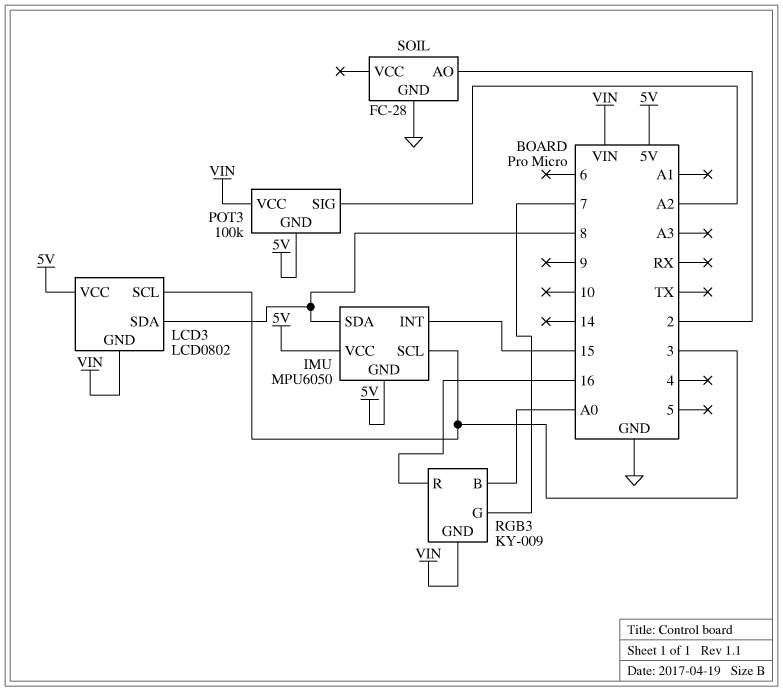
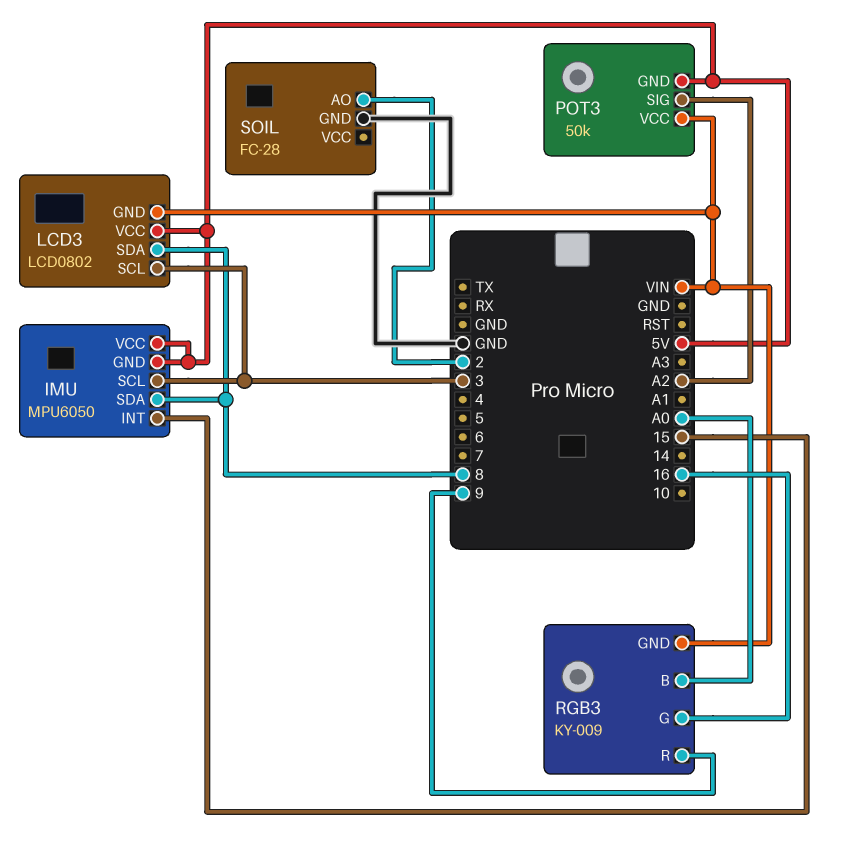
POT3: 100k -> 50k
RGB3 pin G: 7 -> 16
RGB3 pin R: 16 -> 9

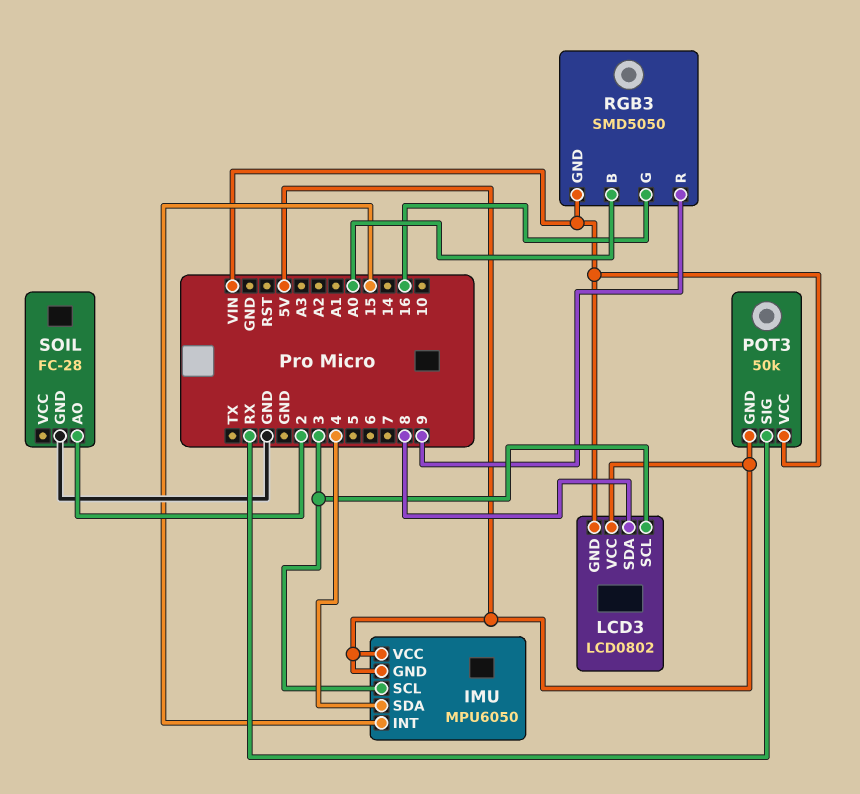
IMU pin SDA: 8 -> 4
POT3 pin SIG: A2 -> RX
RGB3: KY-009 -> SMD5050

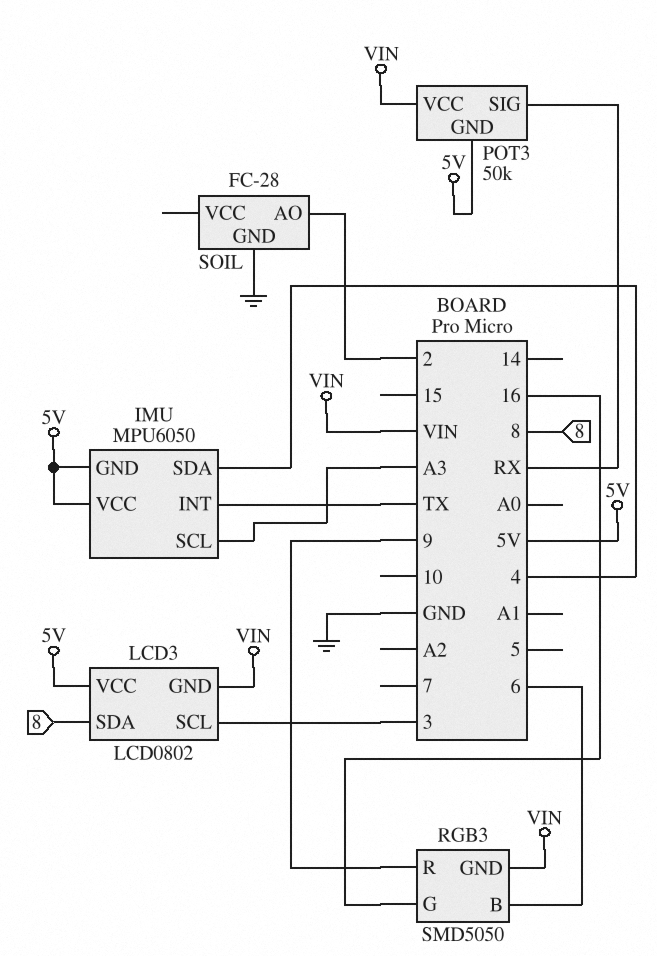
IMU pin INT: 15 -> TX
IMU pin SCL: 3 -> A3
RGB3 pin B: A0 -> 6

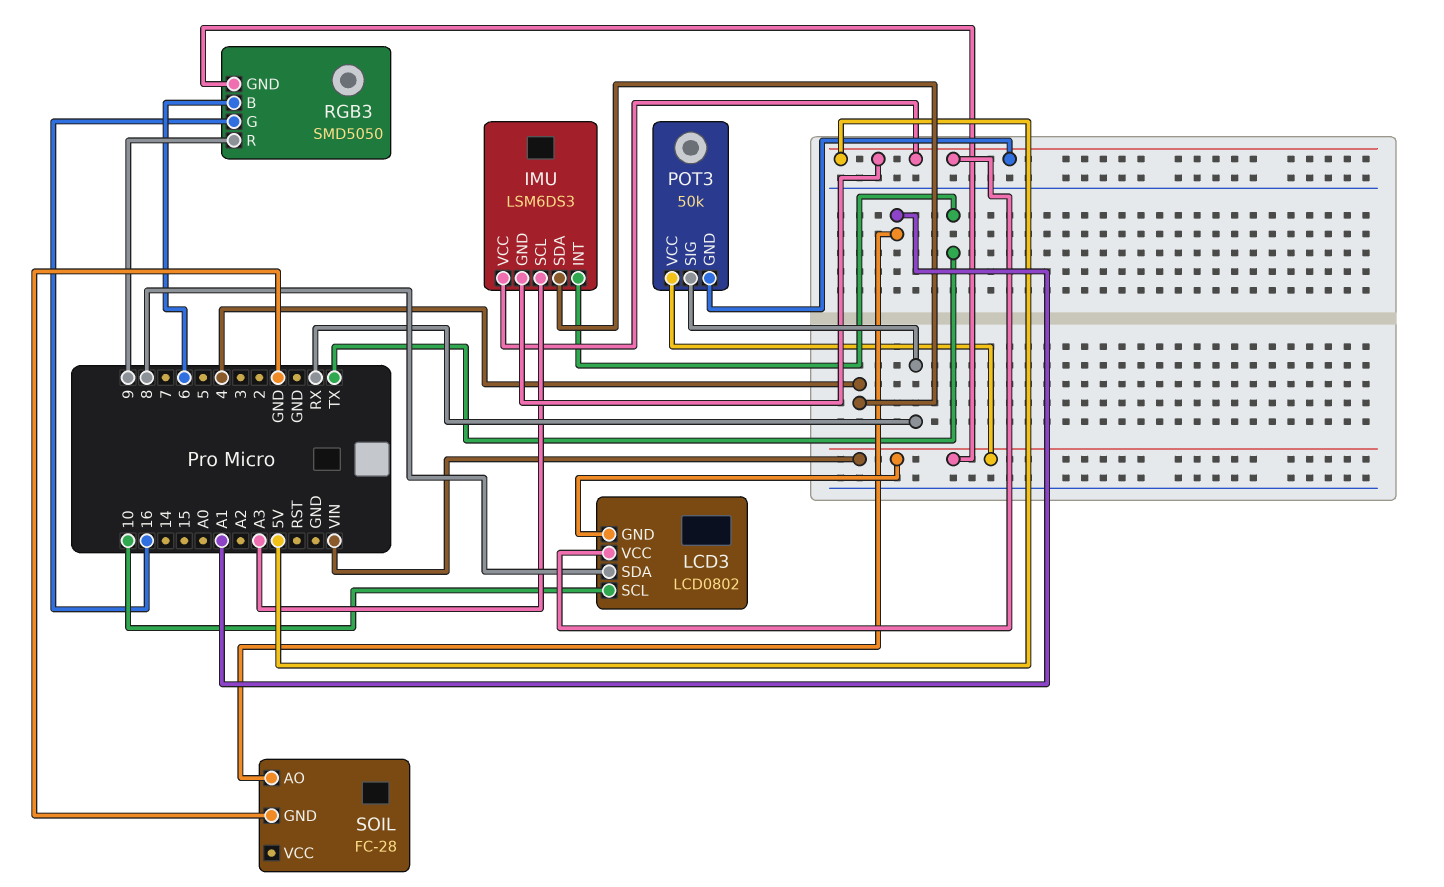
IMU: MPU6050 -> LSM6DS3
LCD3 pin SCL: 3 -> 10
SOIL pin AO: 2 -> A1

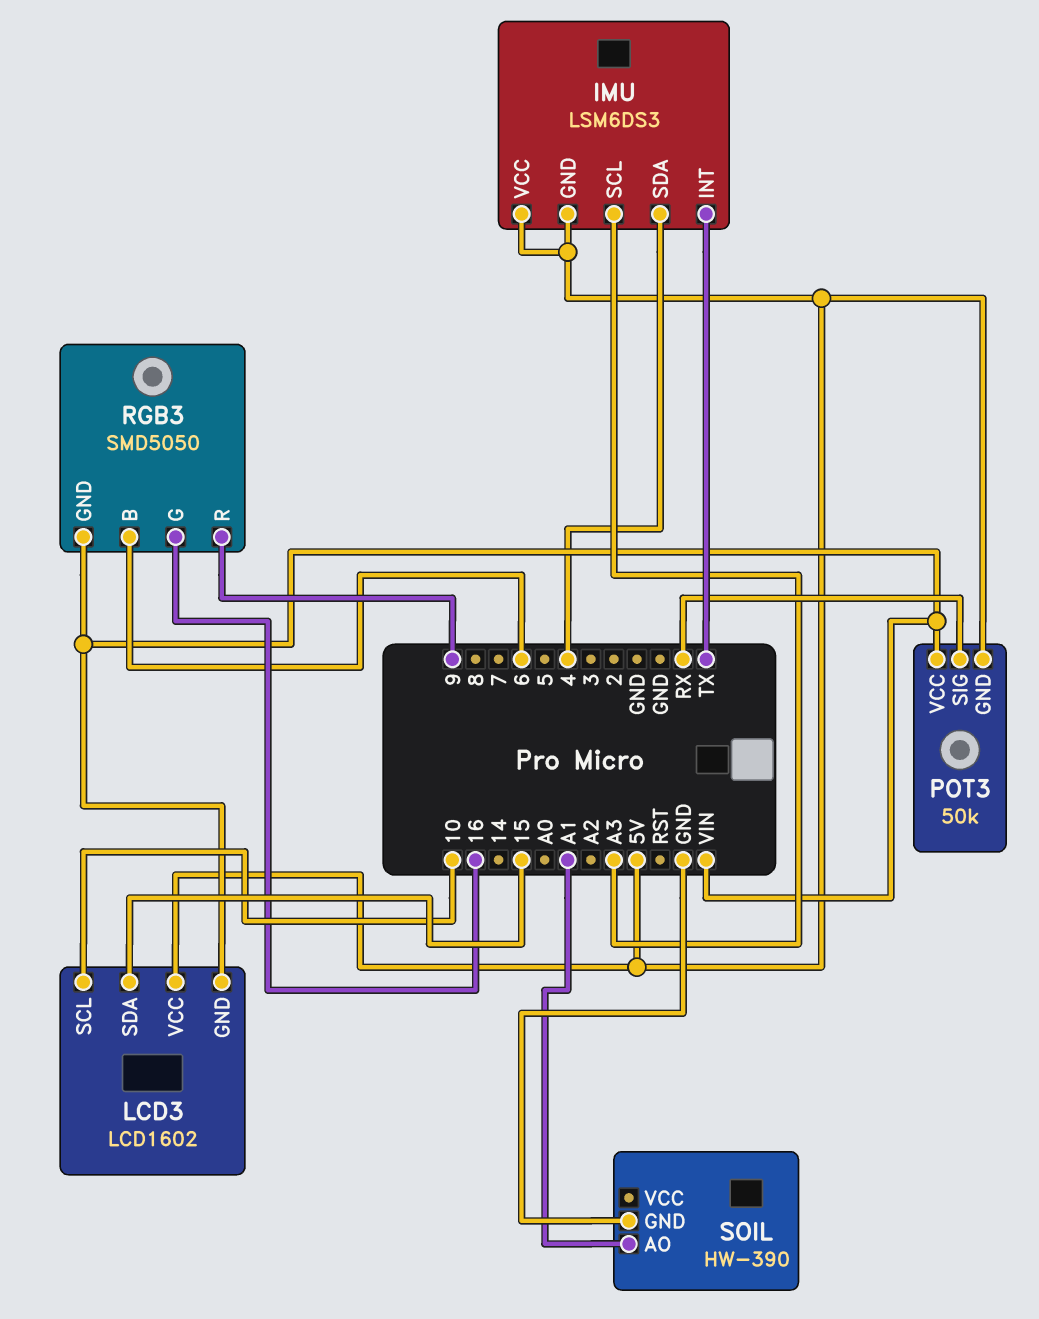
LCD3: LCD0802 -> LCD1602
LCD3 pin SDA: 8 -> 15
SOIL: FC-28 -> HW-390

